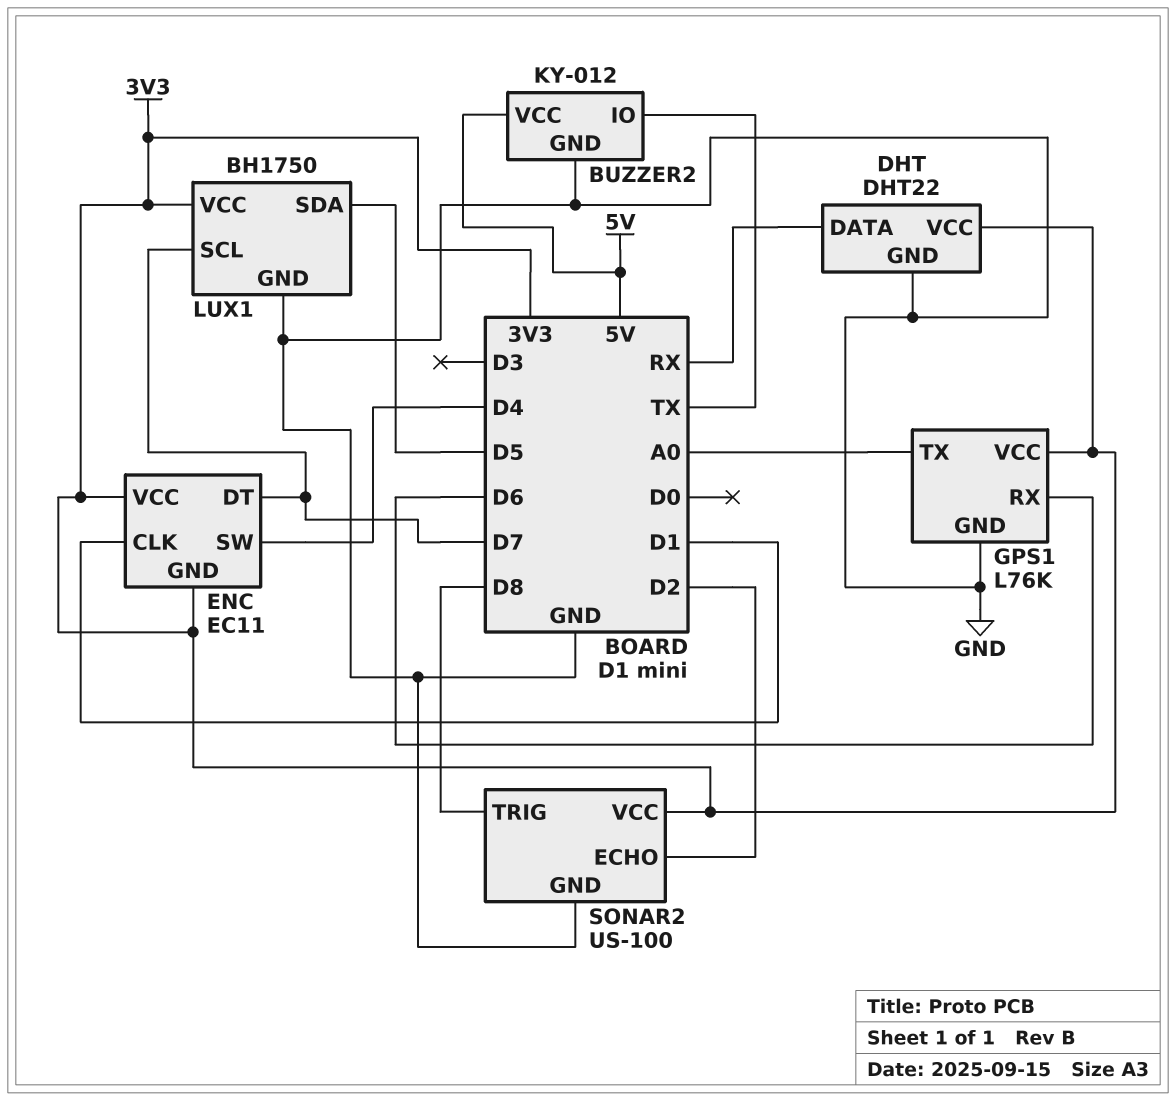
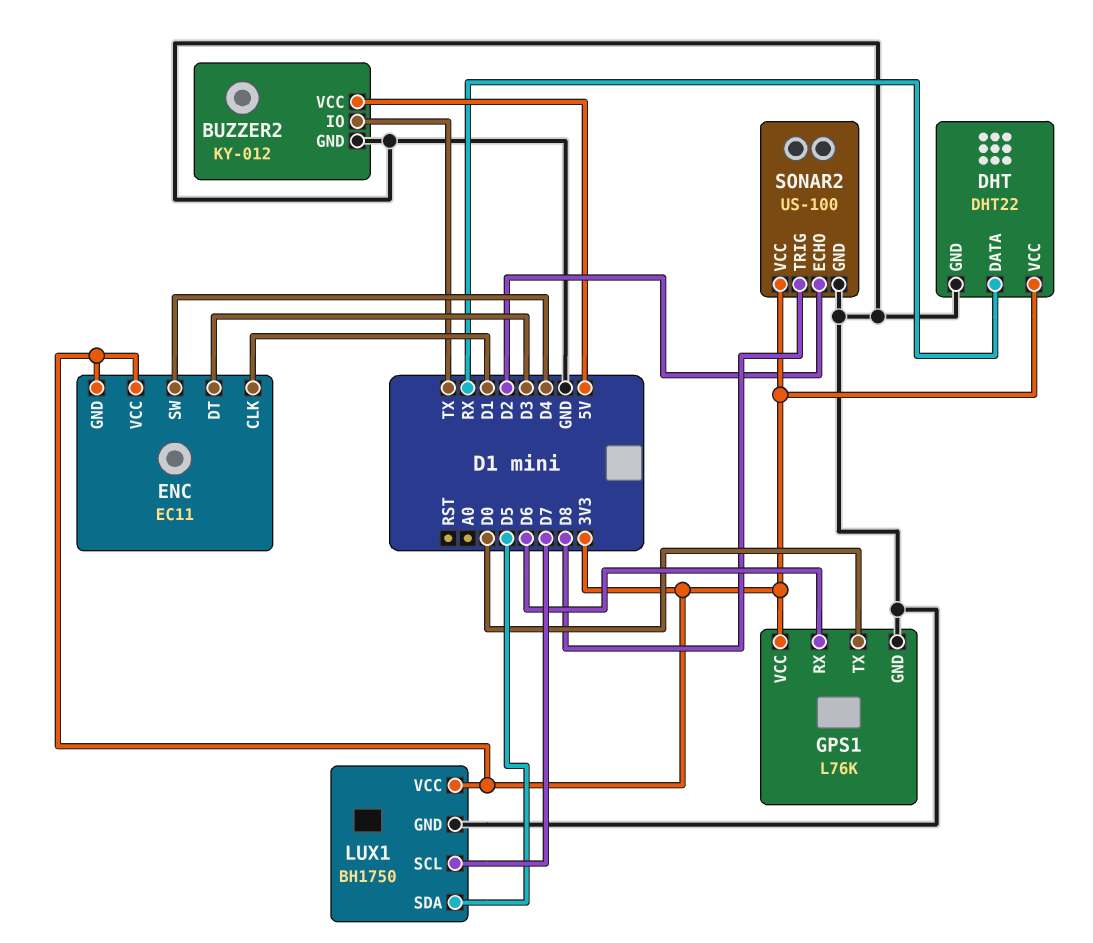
ENC pin DT: D7 -> D3
GPS1 pin TX: A0 -> D0

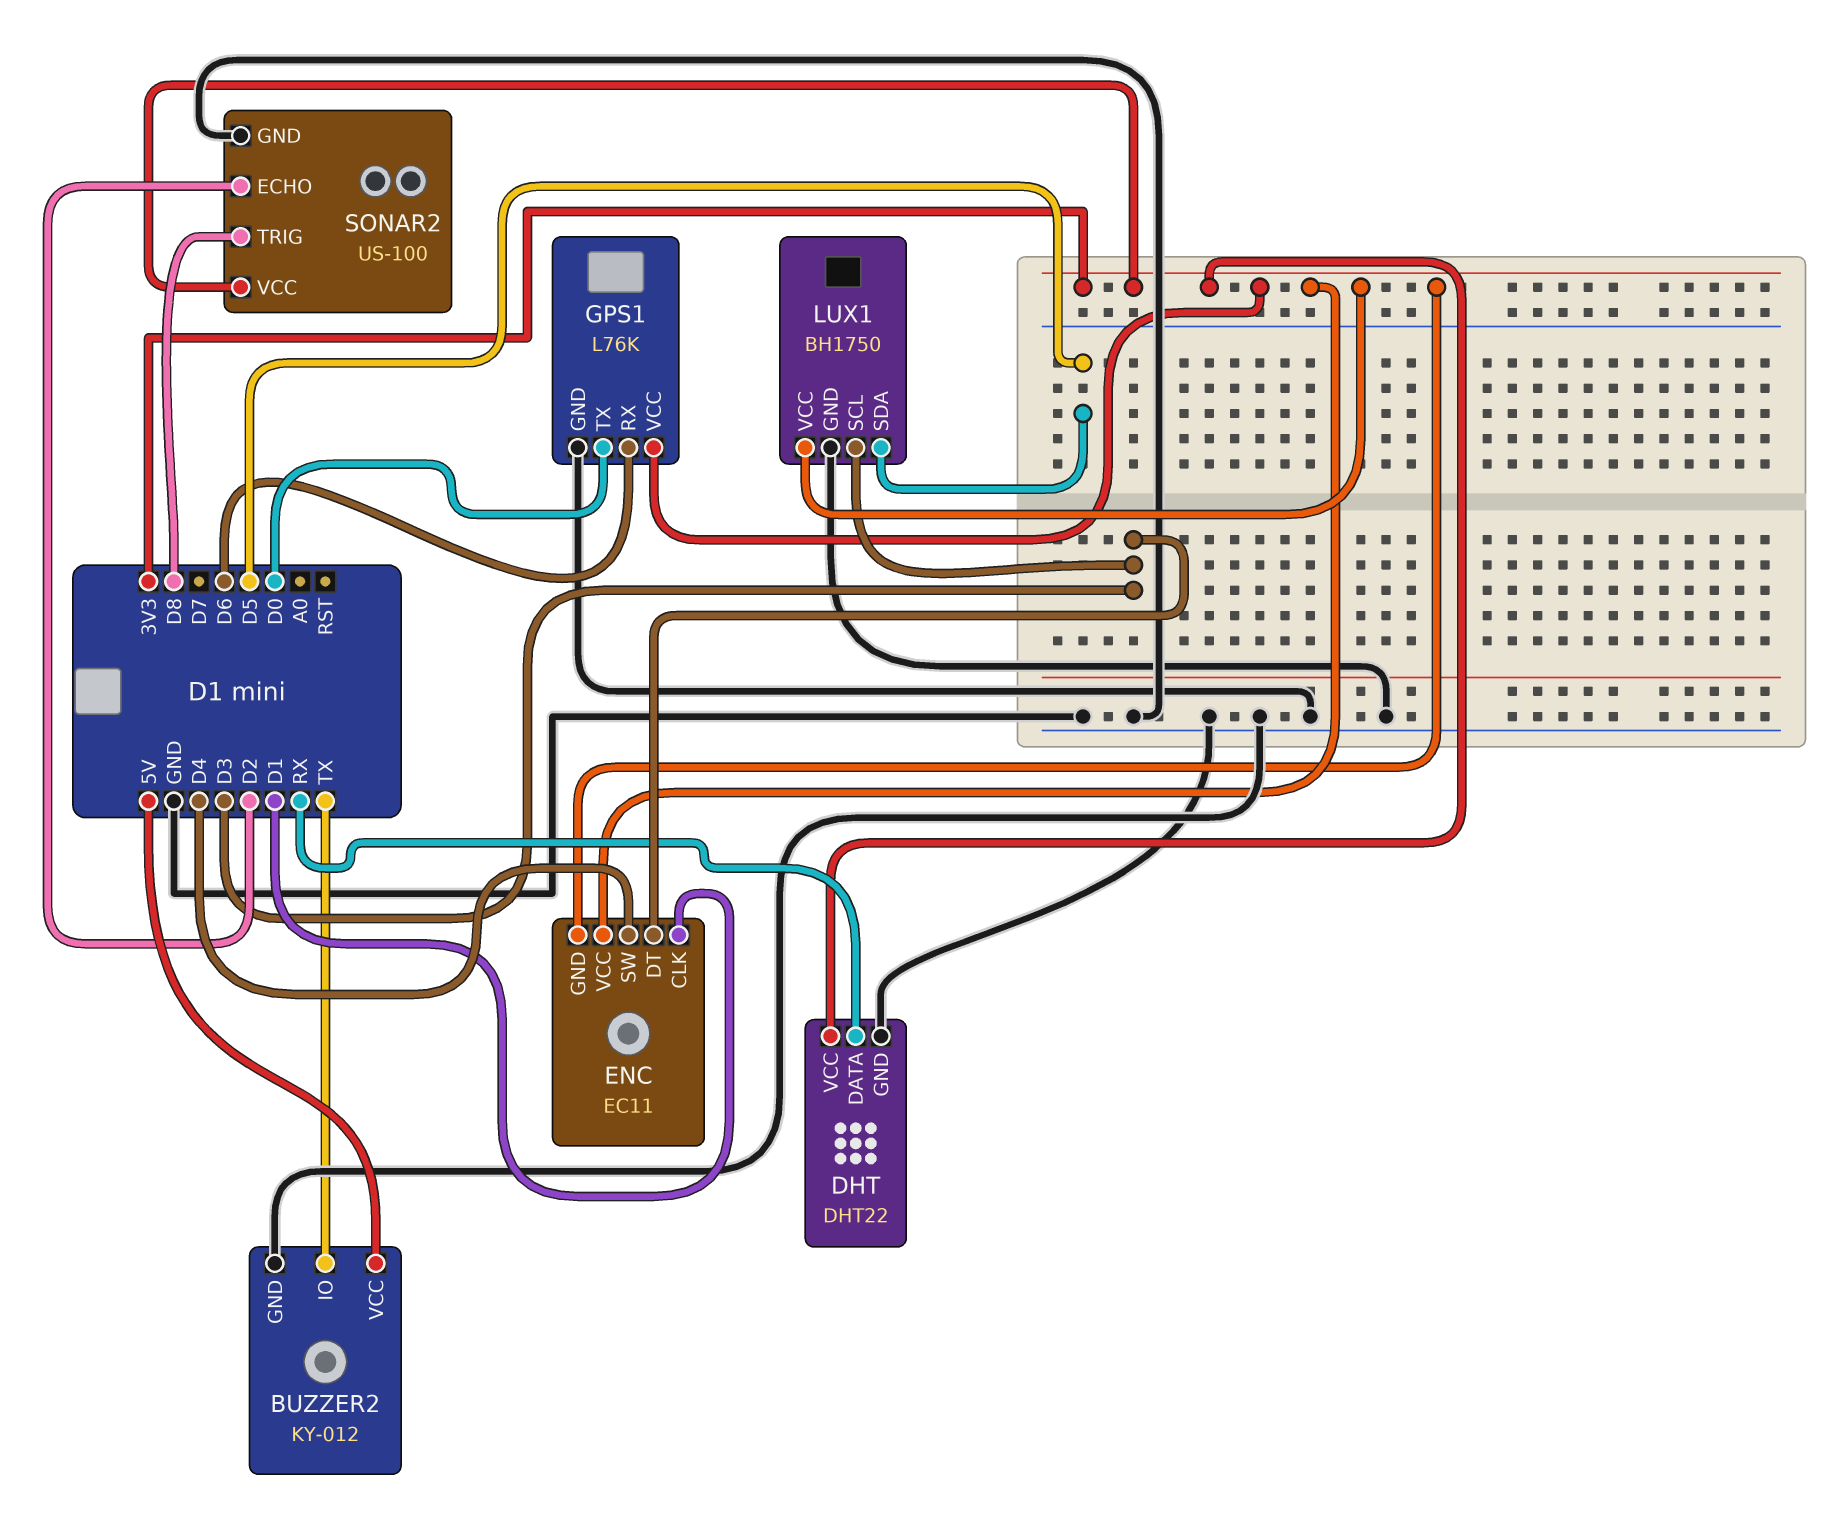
LUX1 pin SCL: D7 -> D3

